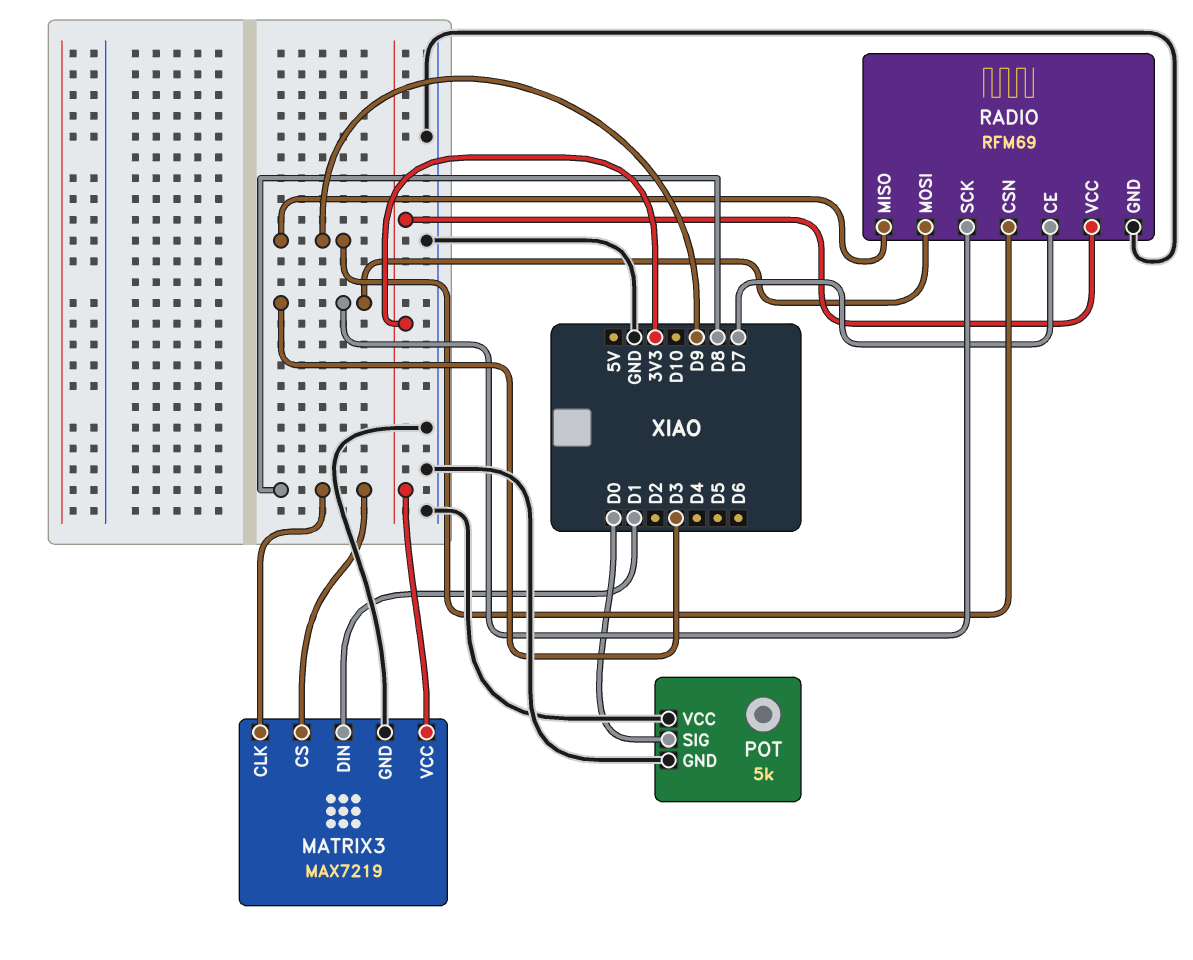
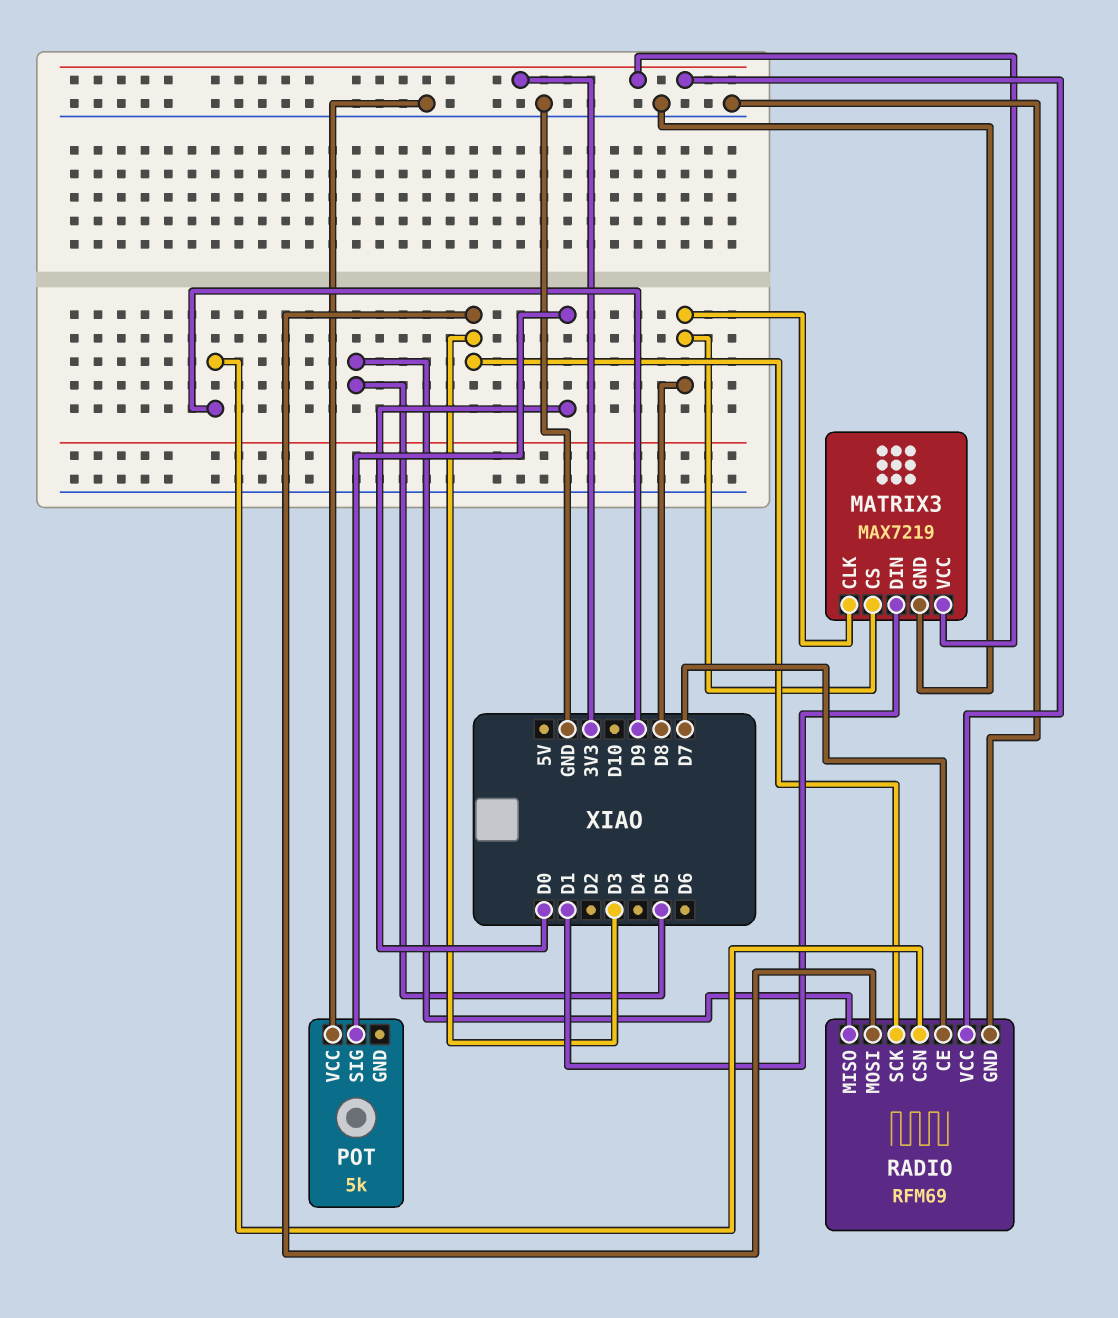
POT pin GND: GND -> none
RADIO pin MISO: D9 -> D5

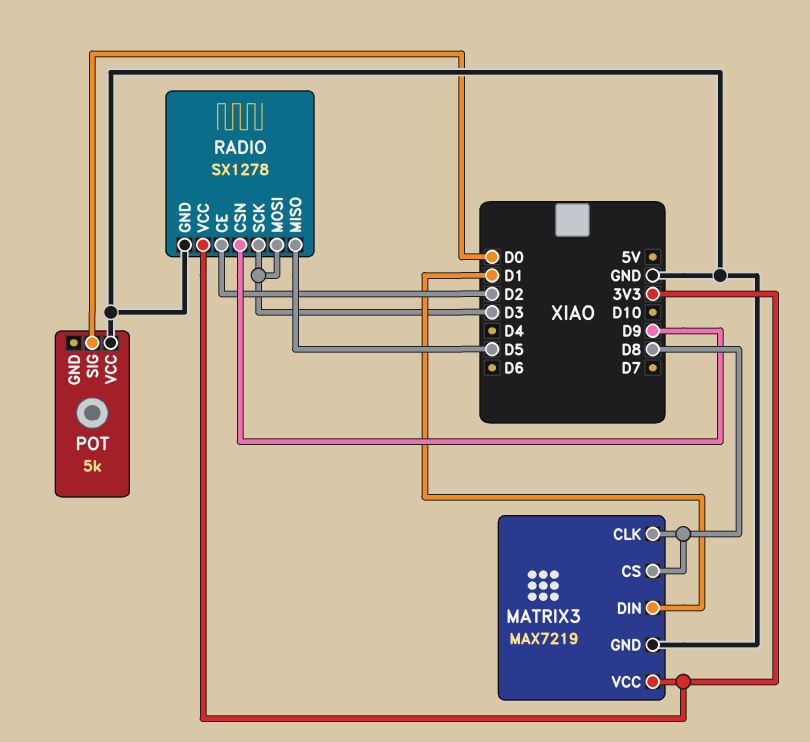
RADIO: RFM69 -> SX1278
RADIO pin CE: D7 -> D2

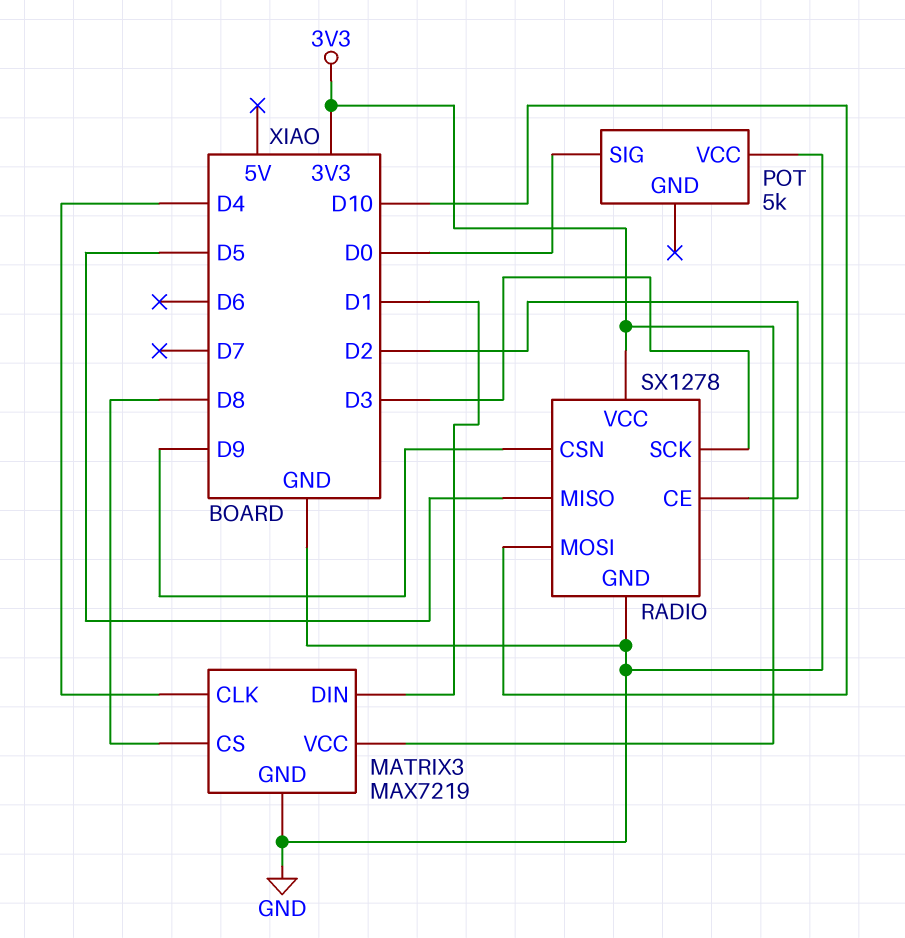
MATRIX3 pin CLK: D8 -> D4
RADIO pin MOSI: D3 -> D10

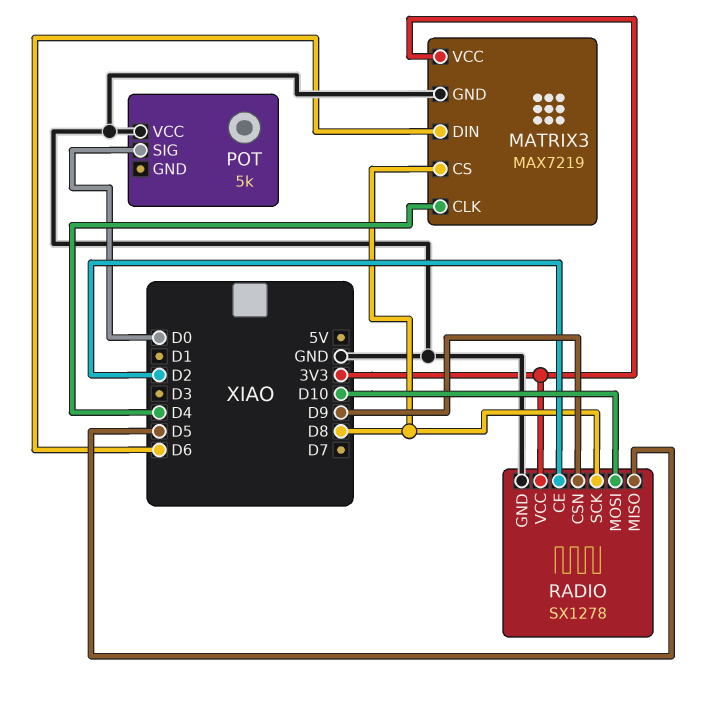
MATRIX3 pin DIN: D1 -> D6
RADIO pin SCK: D3 -> D8

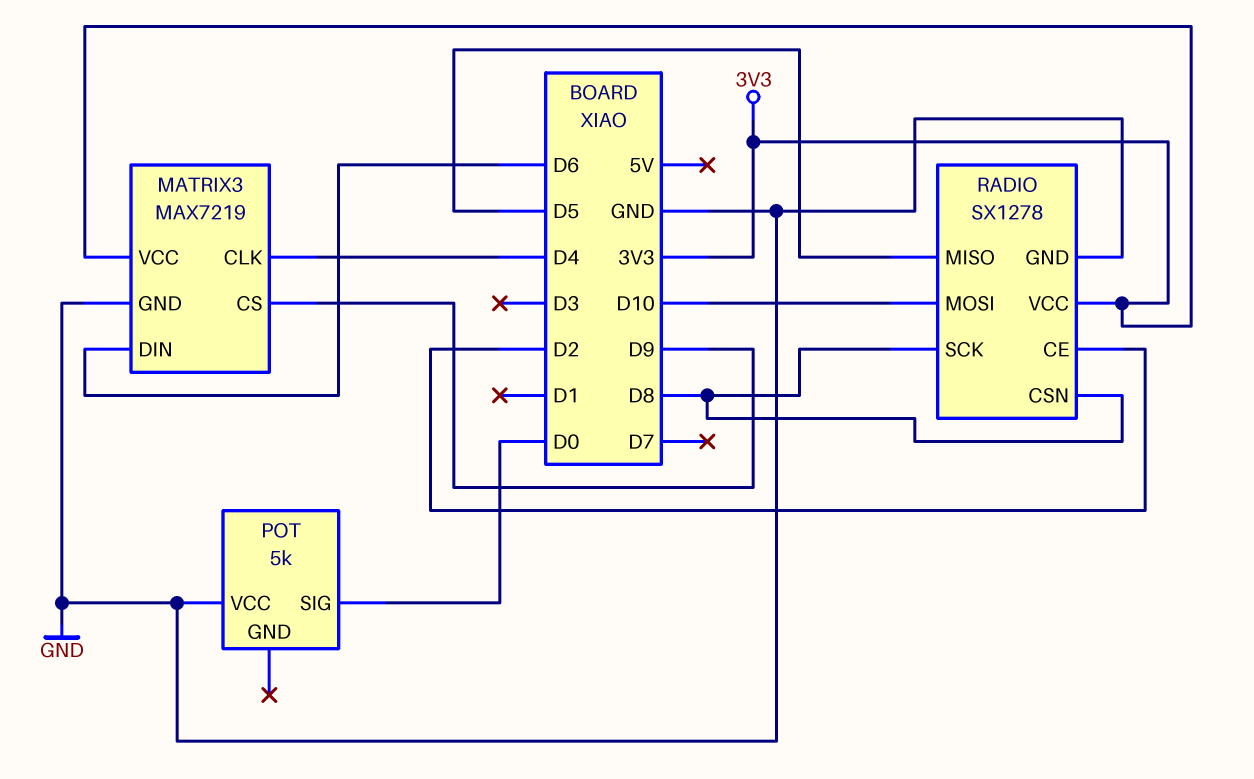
MATRIX3 pin CS: D8 -> D9
RADIO pin CSN: D9 -> D8

